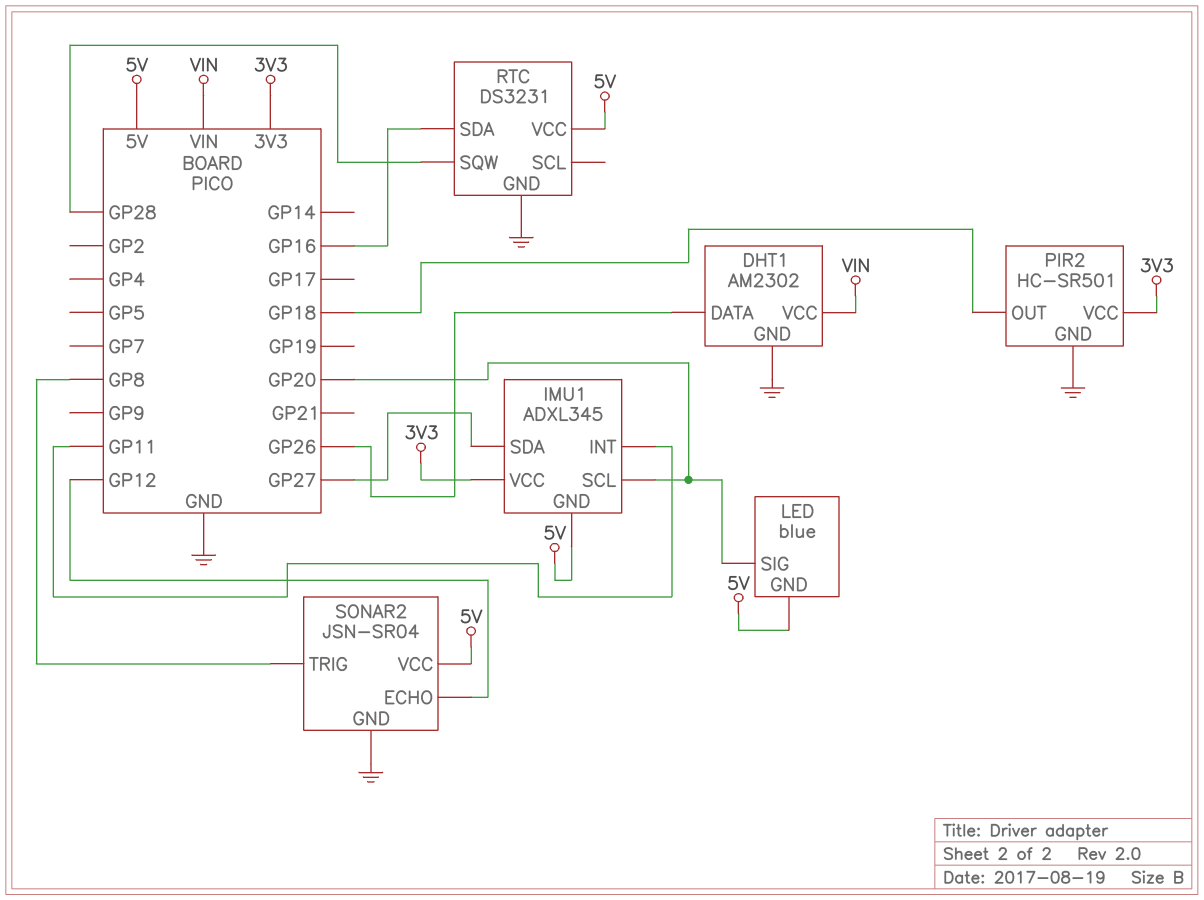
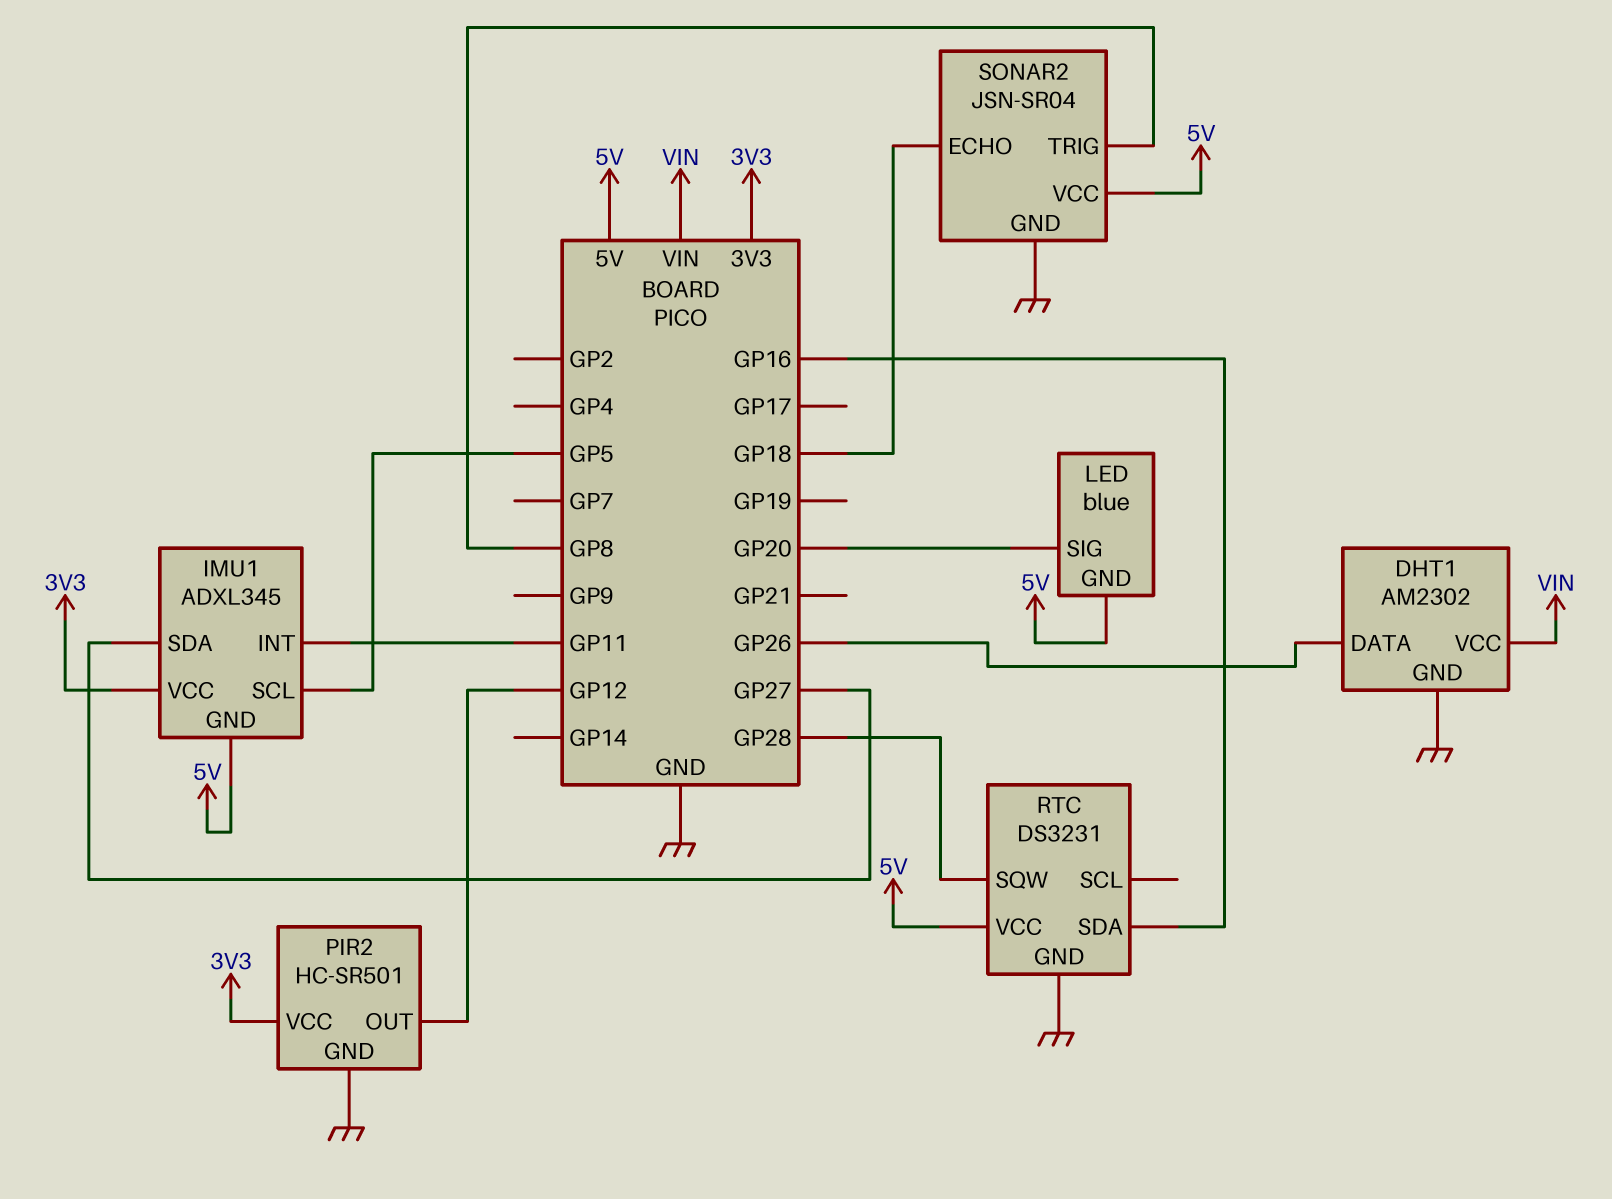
IMU1 pin SCL: GP20 -> GP5
PIR2 pin OUT: GP18 -> GP12
SONAR2 pin ECHO: GP12 -> GP18

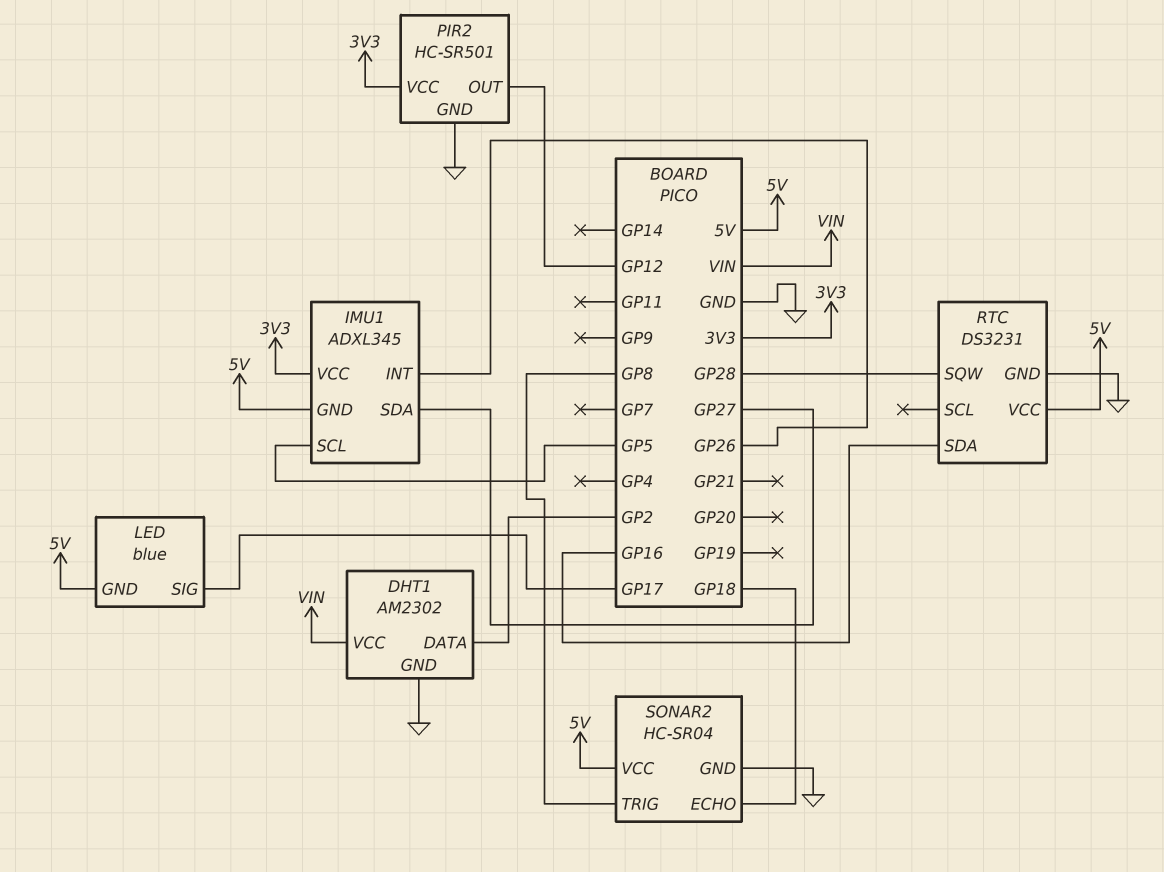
DHT1 pin DATA: GP26 -> GP2
IMU1 pin INT: GP11 -> GP26
LED pin SIG: GP20 -> GP17
SONAR2: JSN-SR04 -> HC-SR04

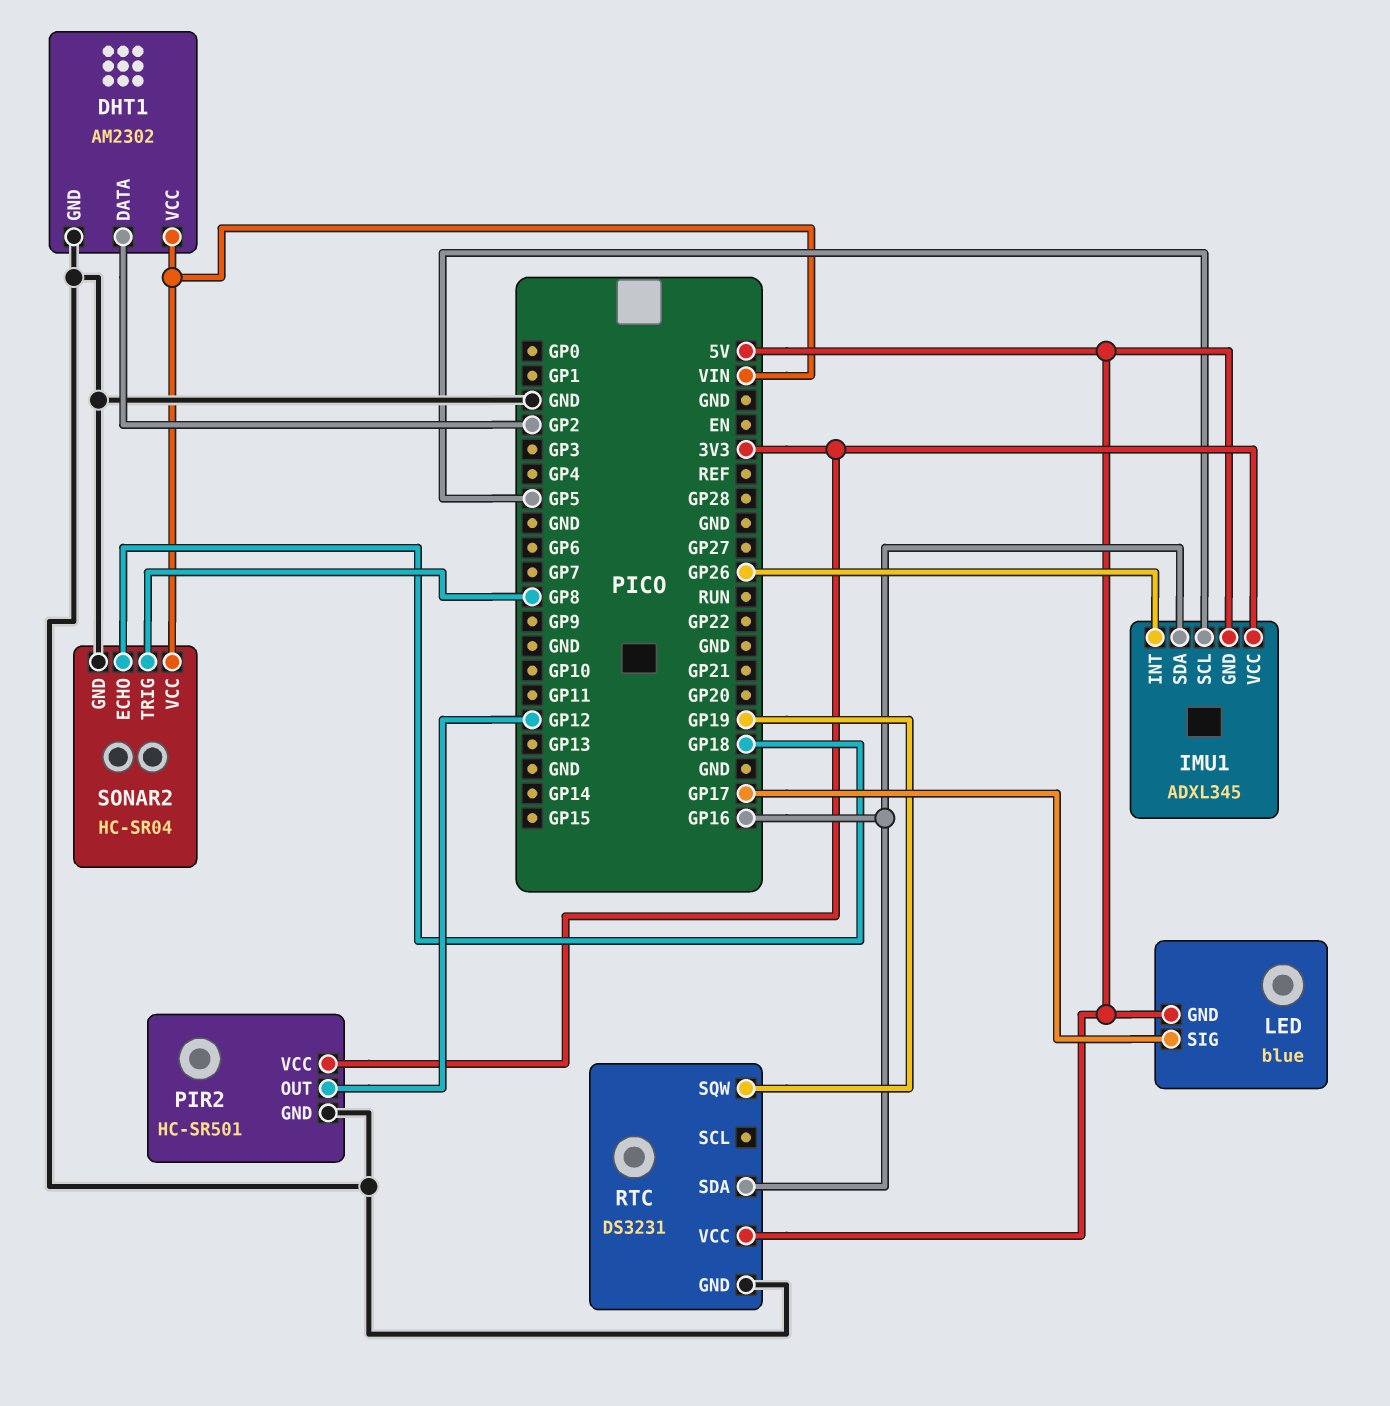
IMU1 pin SDA: GP27 -> GP16
RTC pin SQW: GP28 -> GP19
SONAR2 pin VCC: 5V -> VIN

